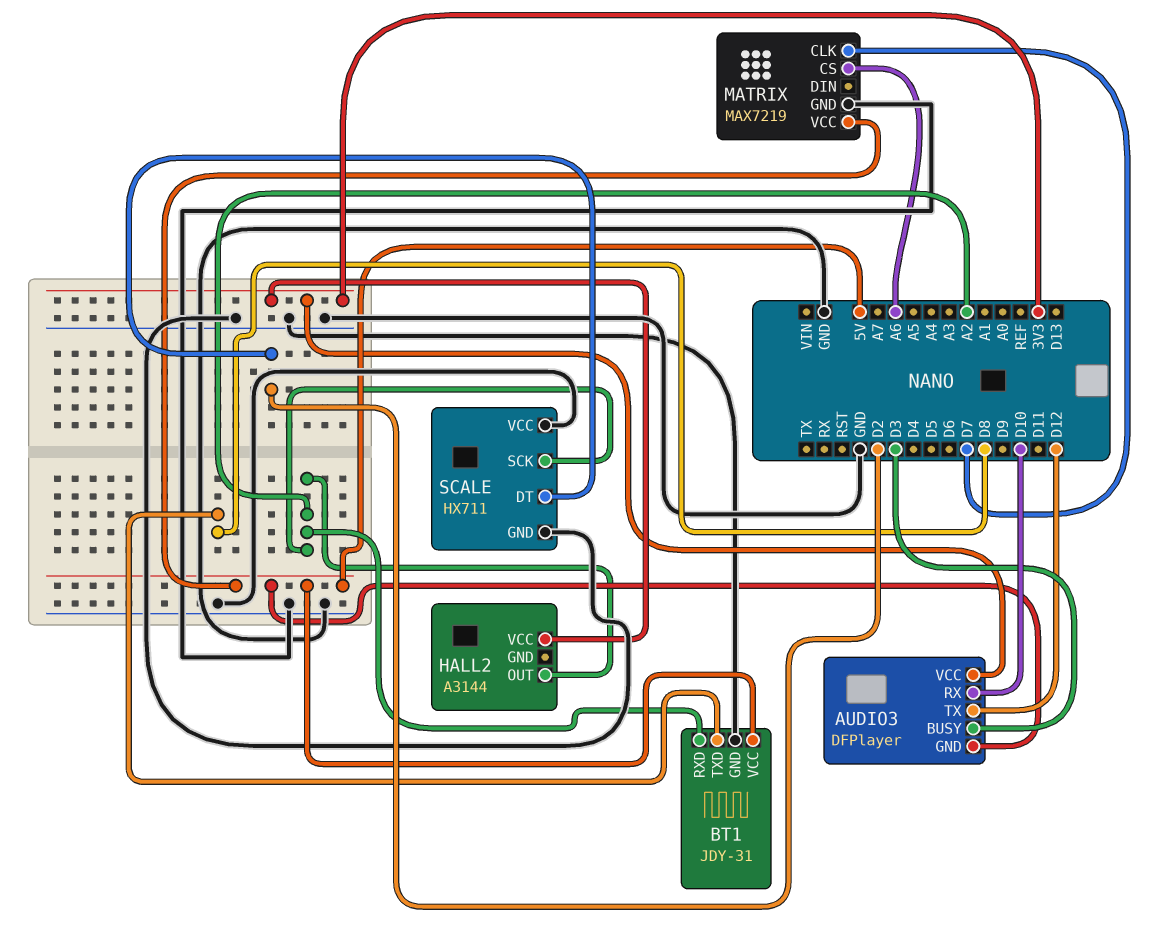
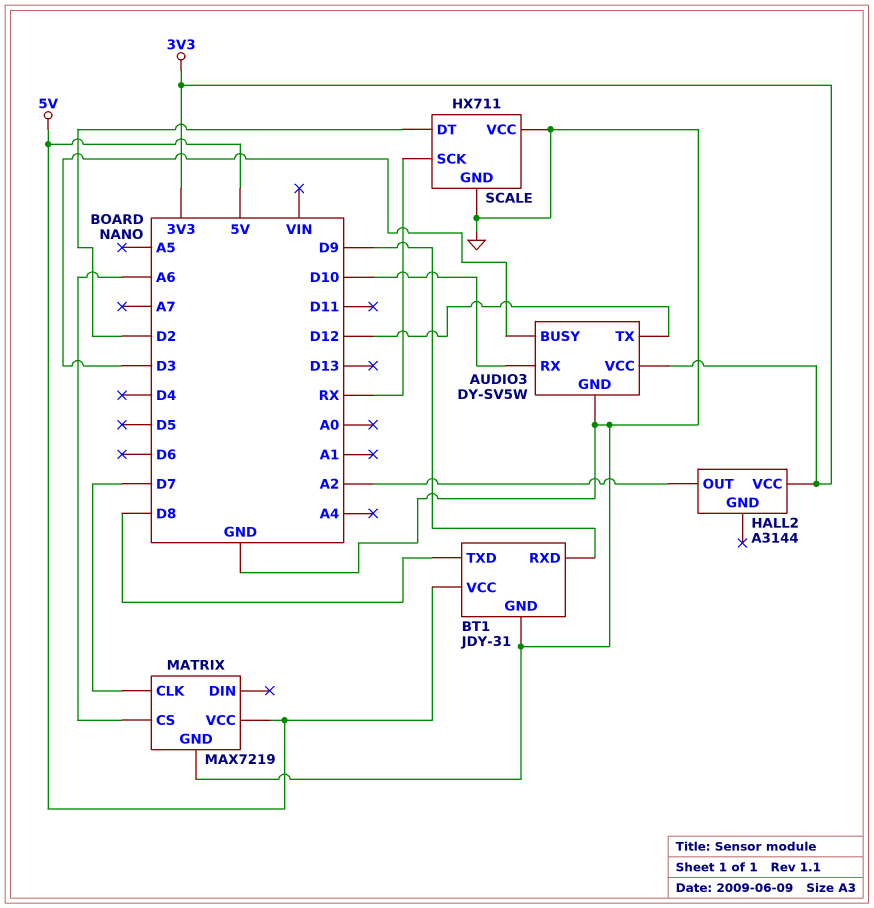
AUDIO3: DFPlayer -> DY-SV5W
AUDIO3 pin GND: 5V -> GND
BT1 pin RXD: A2 -> D9
SCALE pin SCK: A2 -> RX

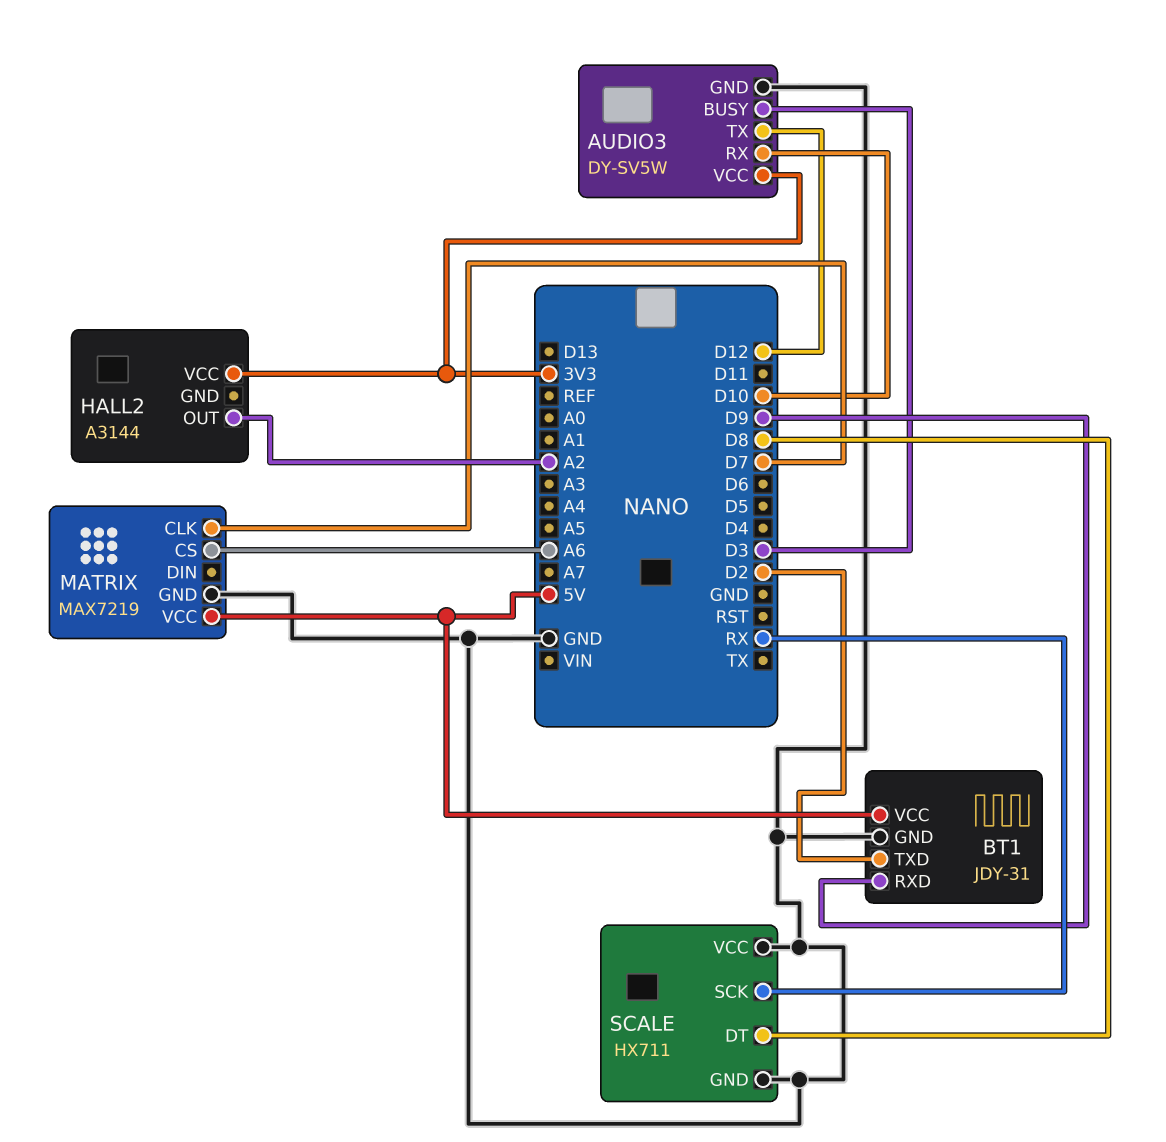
BT1 pin TXD: D8 -> D2
SCALE pin DT: D2 -> D8

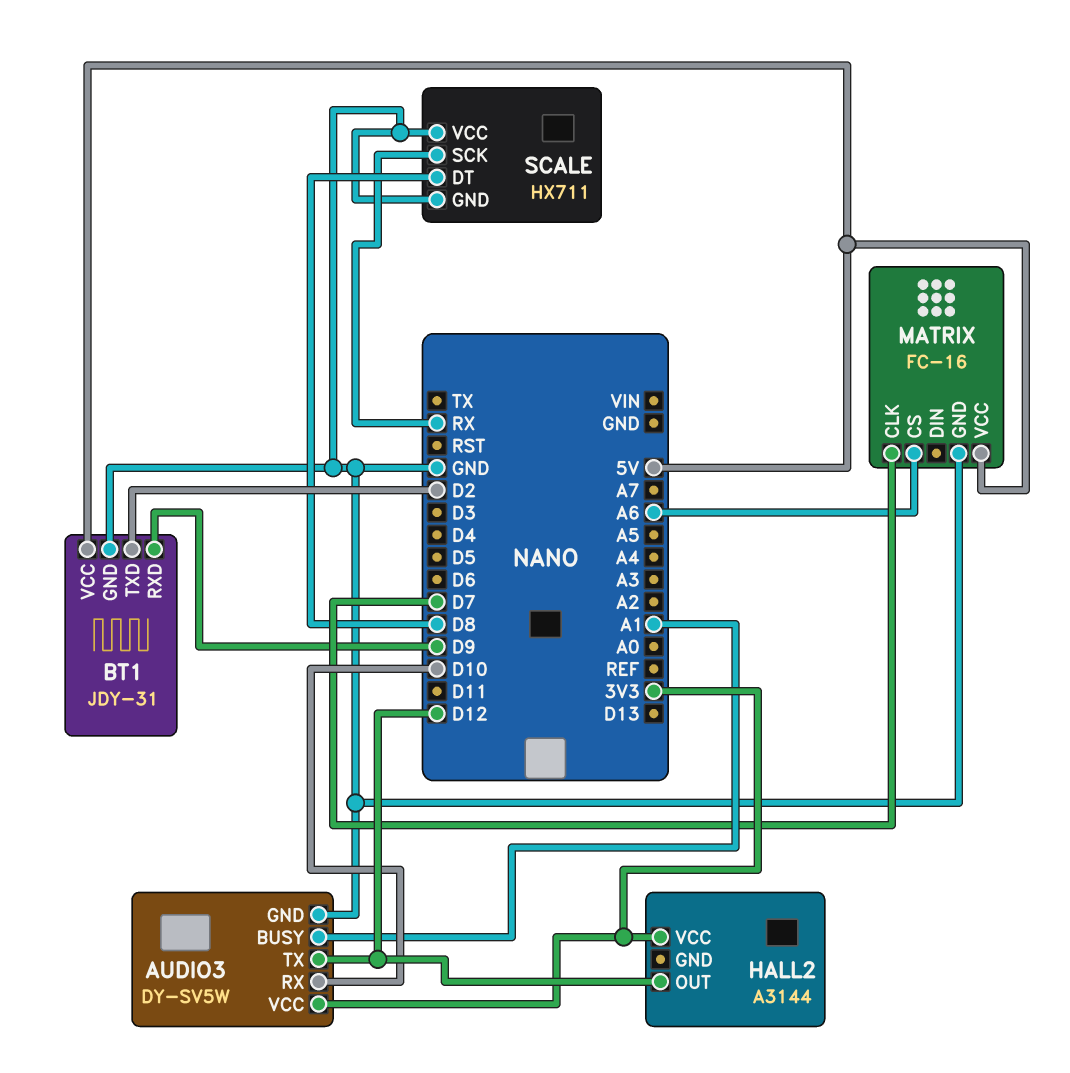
AUDIO3 pin BUSY: D3 -> A1
HALL2 pin OUT: A2 -> D12
MATRIX: MAX7219 -> FC-16

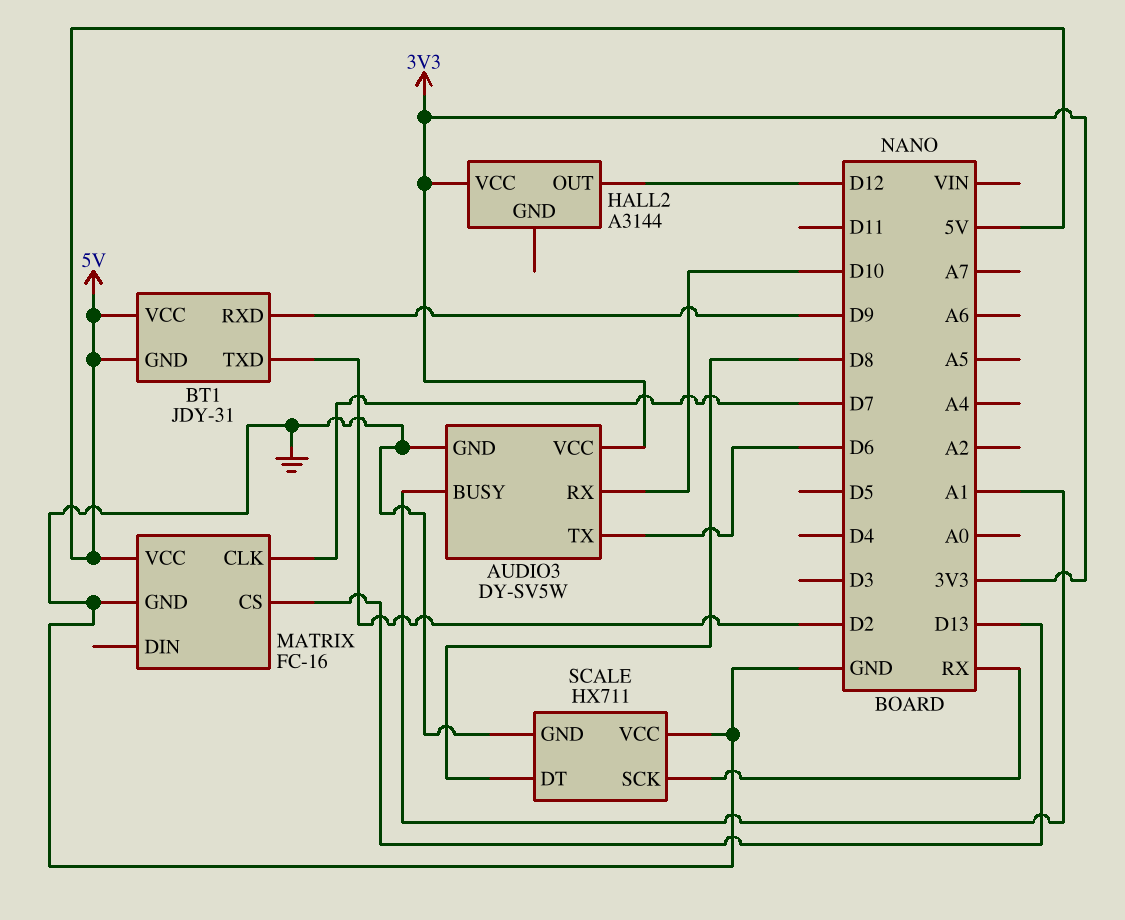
AUDIO3 pin TX: D12 -> D6
BT1 pin GND: GND -> 5V
MATRIX pin CS: A6 -> D13

